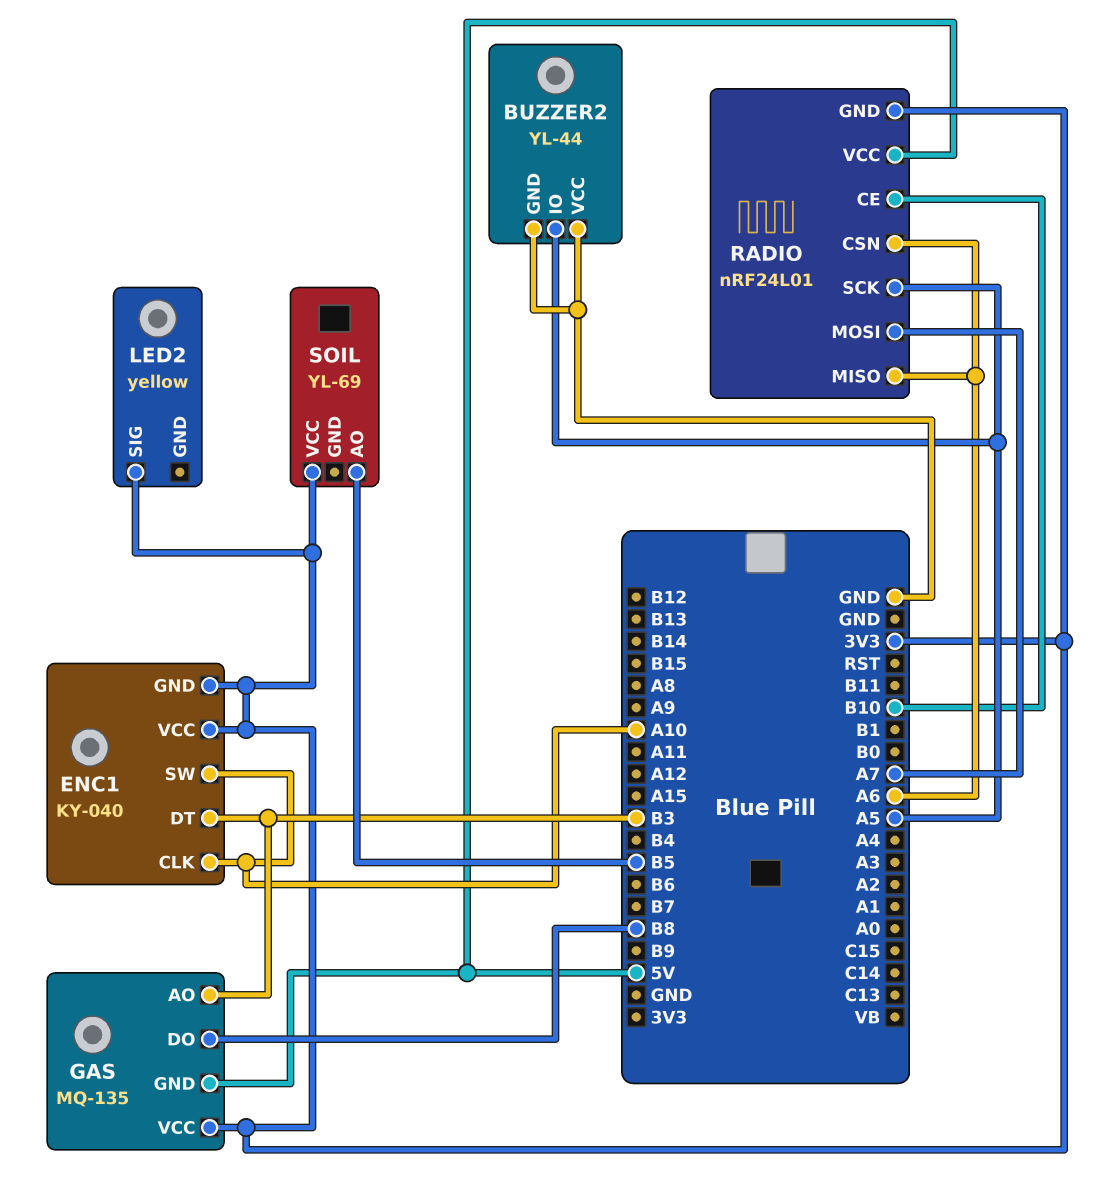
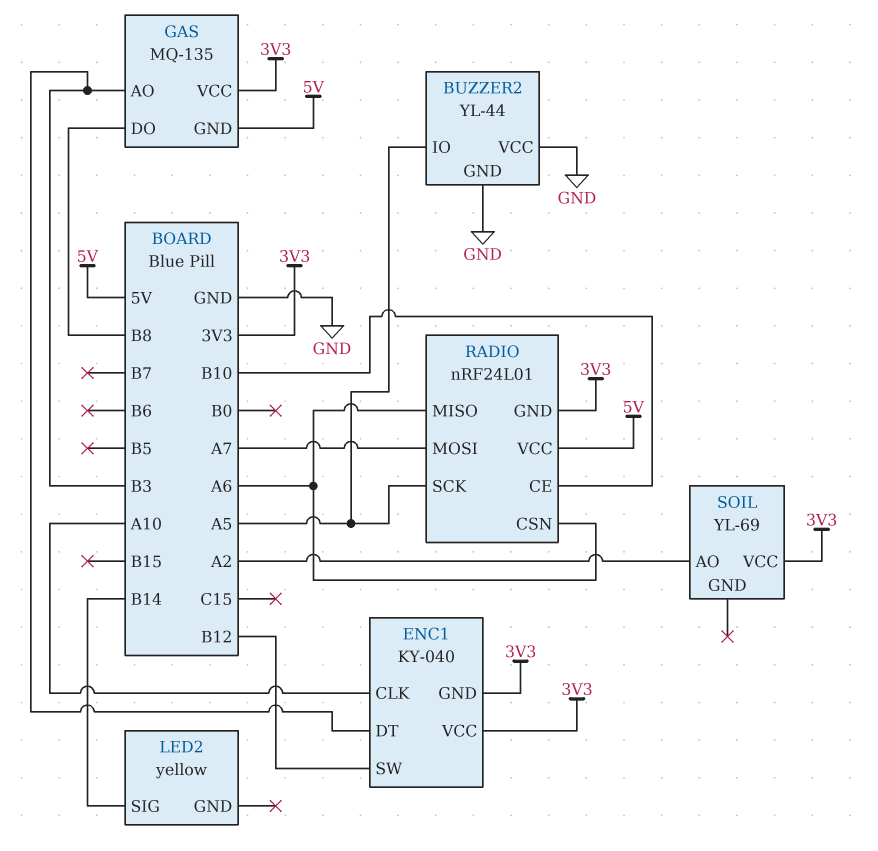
ENC1 pin SW: A10 -> B12
LED2 pin SIG: 3V3 -> B14
SOIL pin AO: B5 -> A2

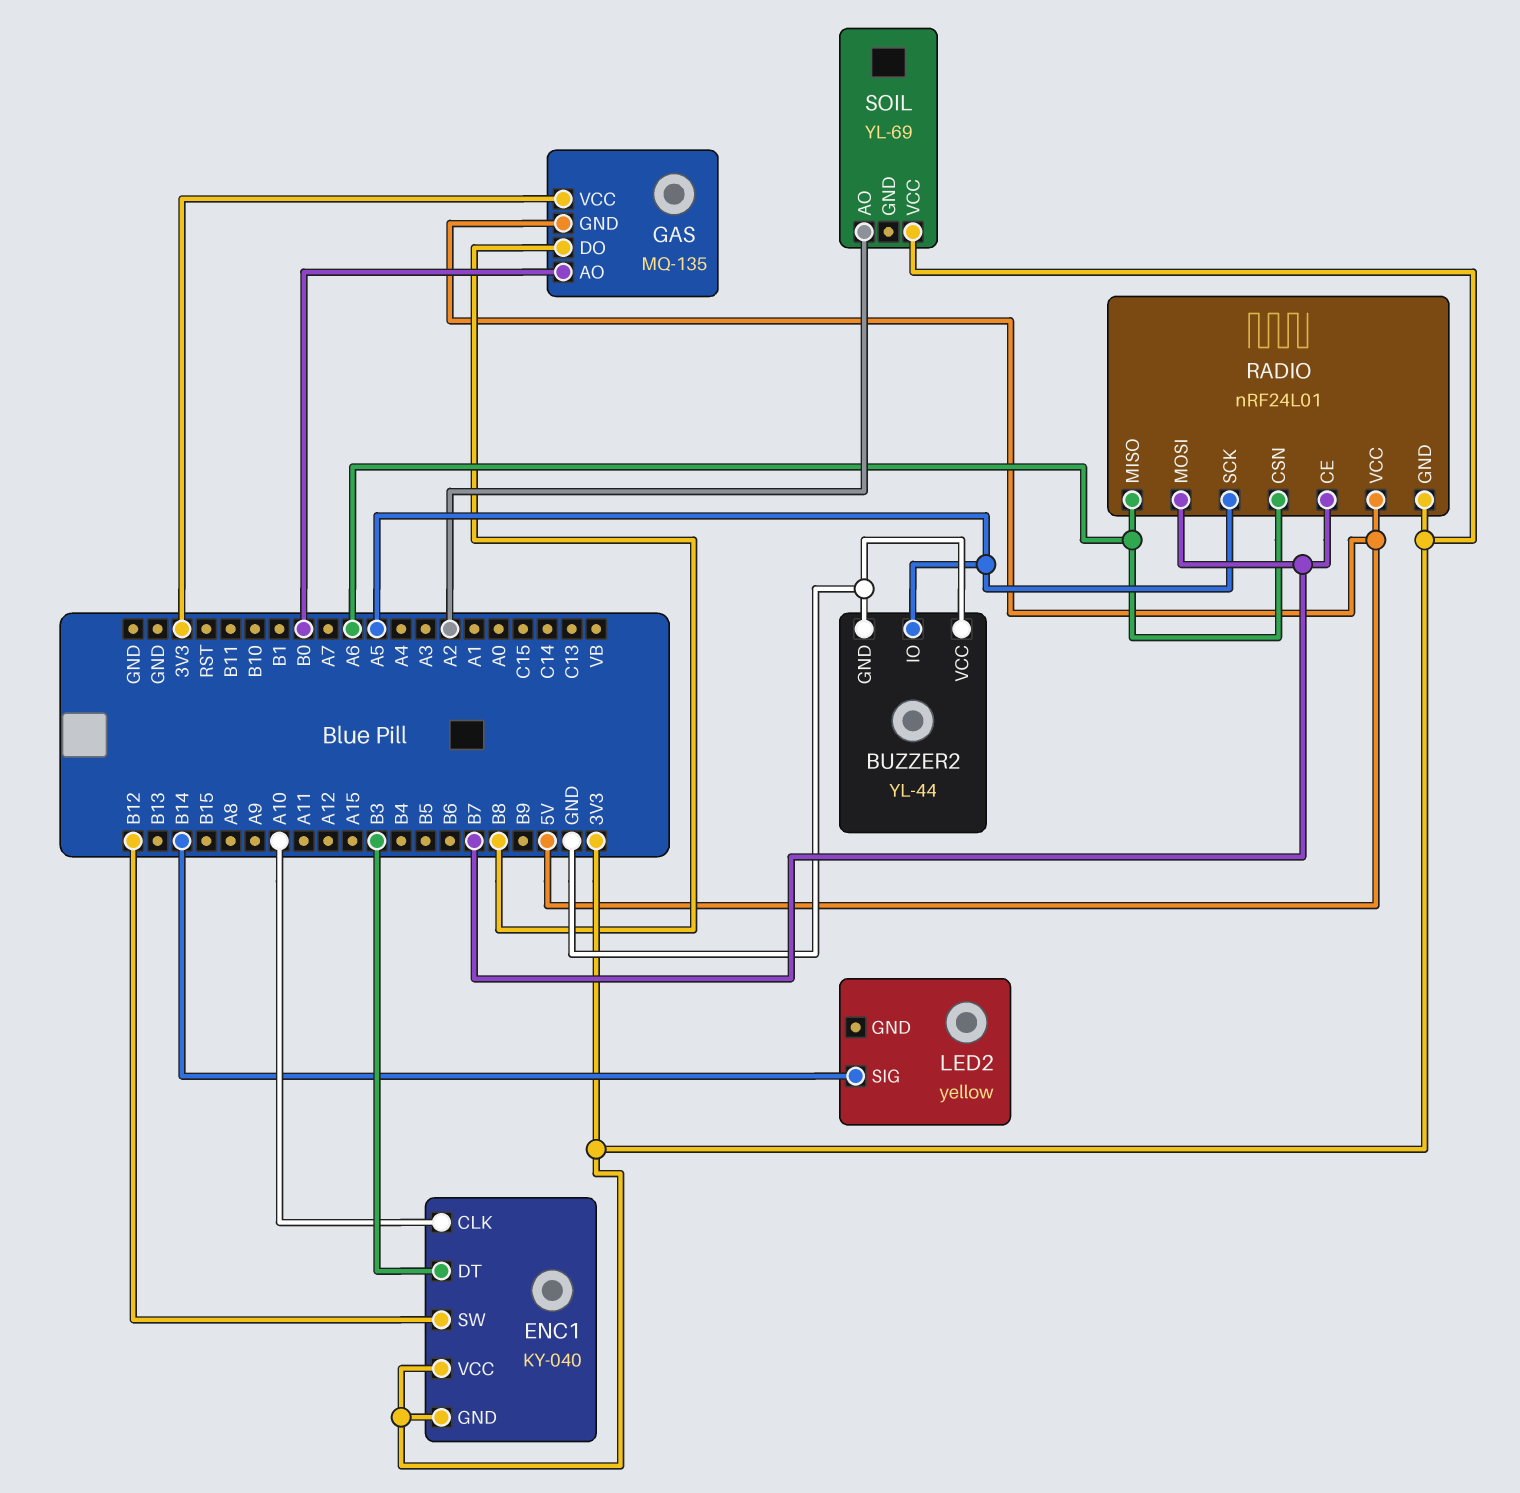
GAS pin AO: B3 -> B0
RADIO pin CE: B10 -> B7
RADIO pin MOSI: A7 -> B7

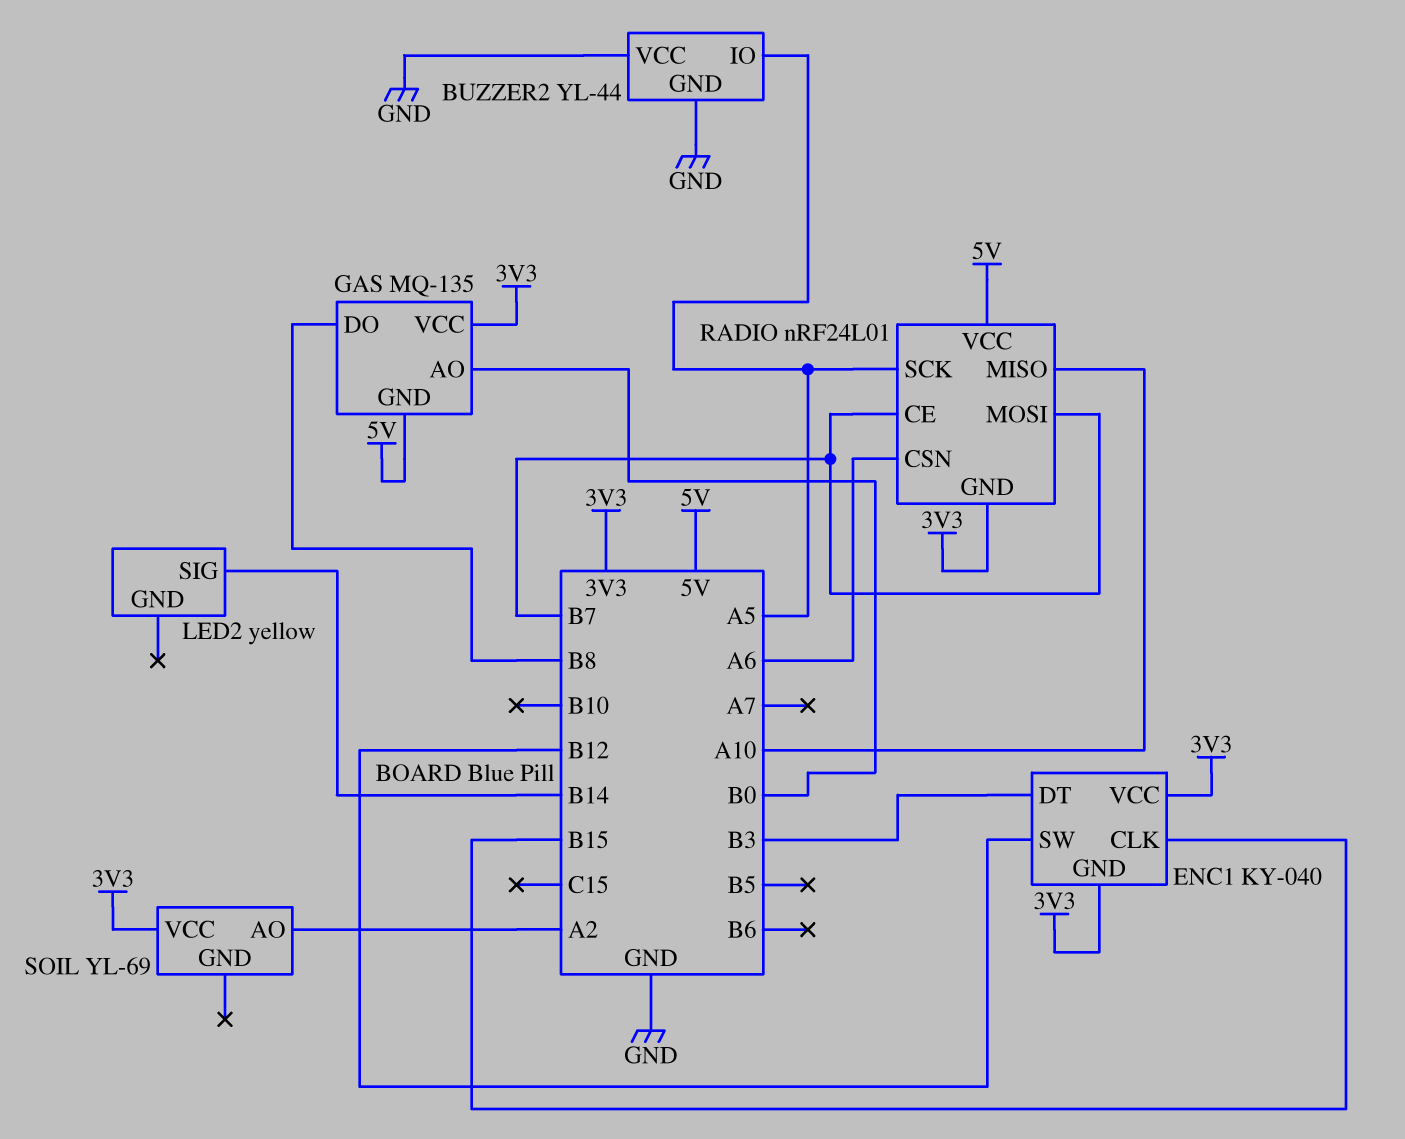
ENC1 pin CLK: A10 -> B15
RADIO pin MISO: A6 -> A10

